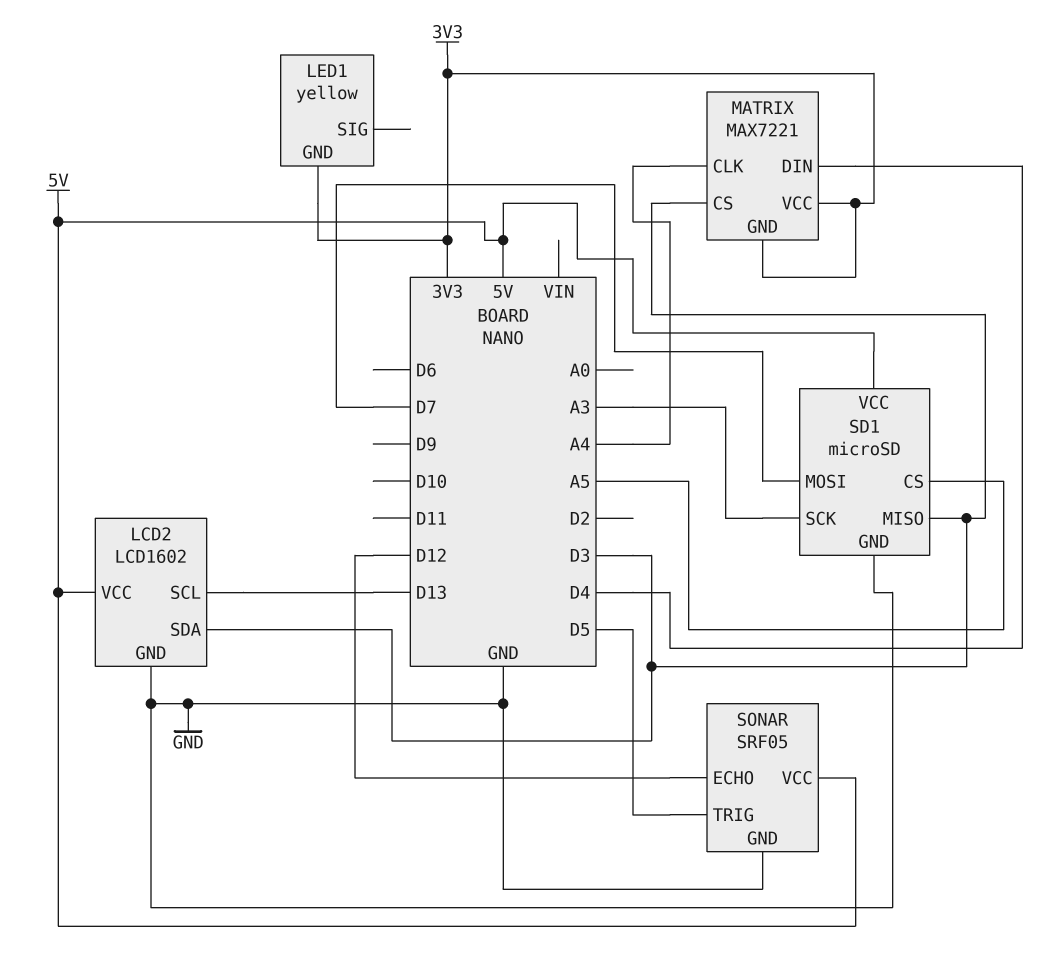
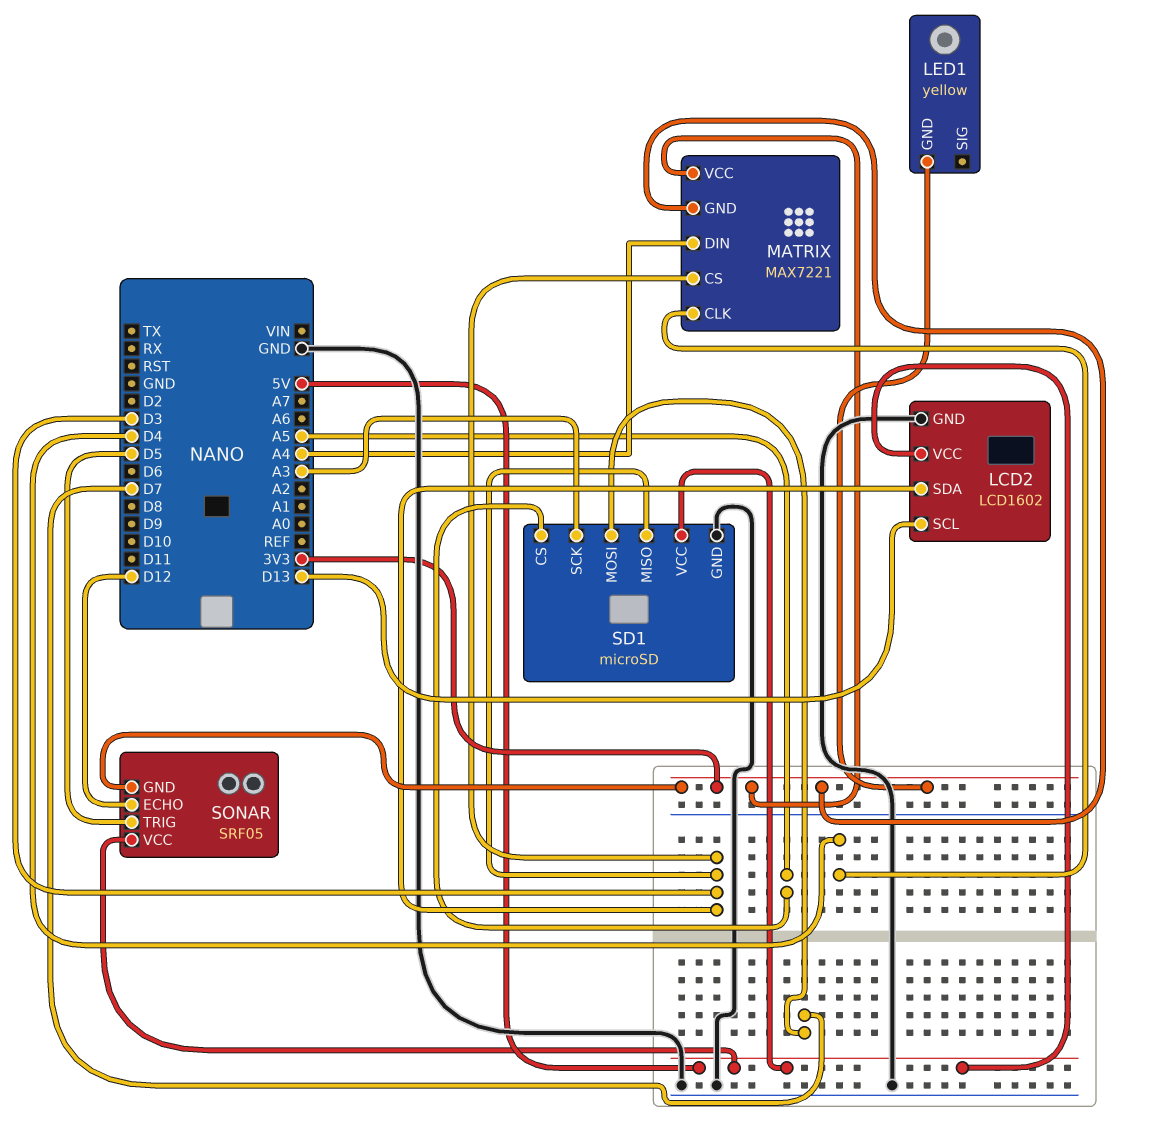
MATRIX pin CLK: A4 -> D4
MATRIX pin DIN: D4 -> A4
SONAR pin GND: GND -> 3V3

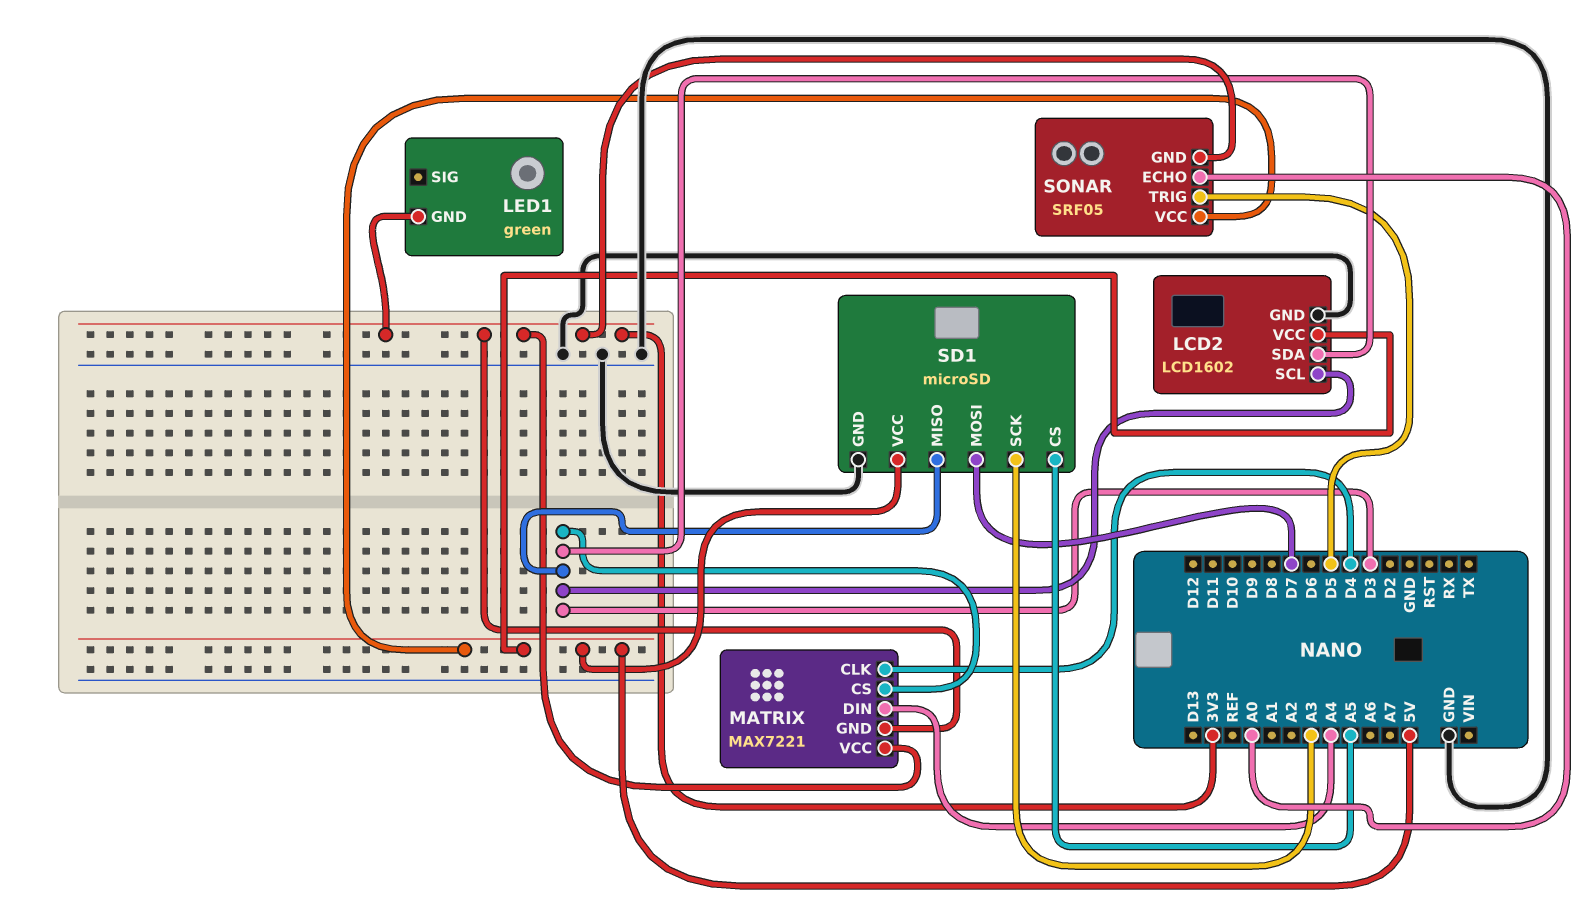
LCD2 pin SCL: D13 -> D3
LED1: yellow -> green
SONAR pin ECHO: D12 -> A0

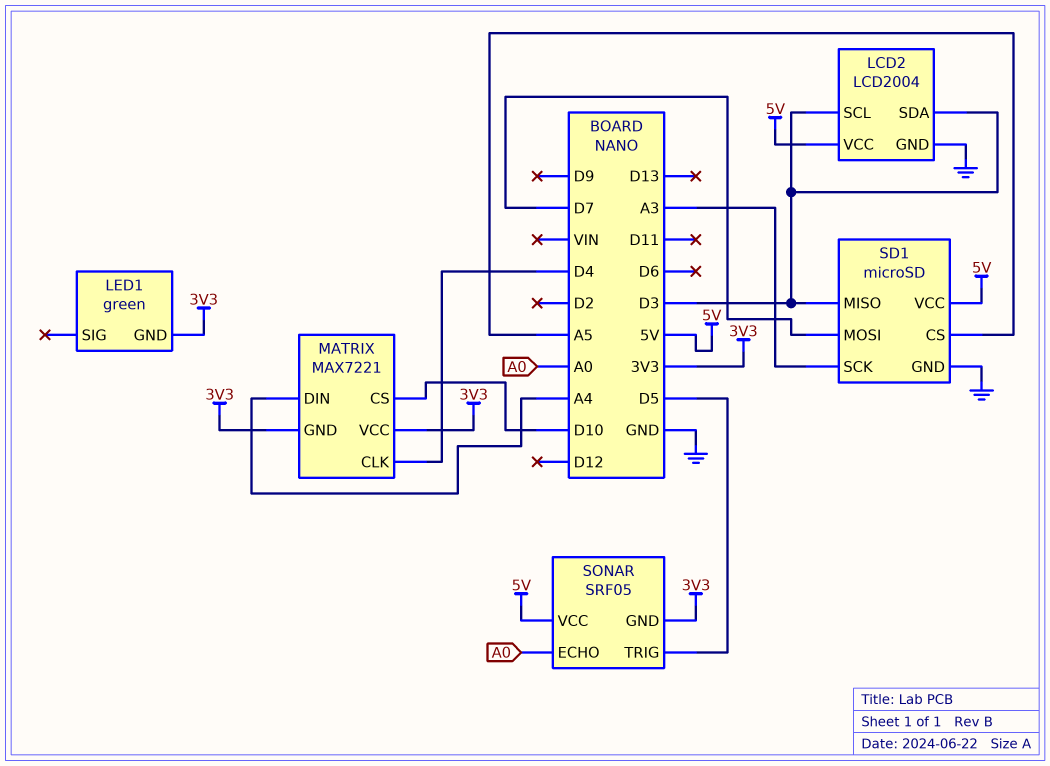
LCD2: LCD1602 -> LCD2004
MATRIX pin CS: D3 -> D10

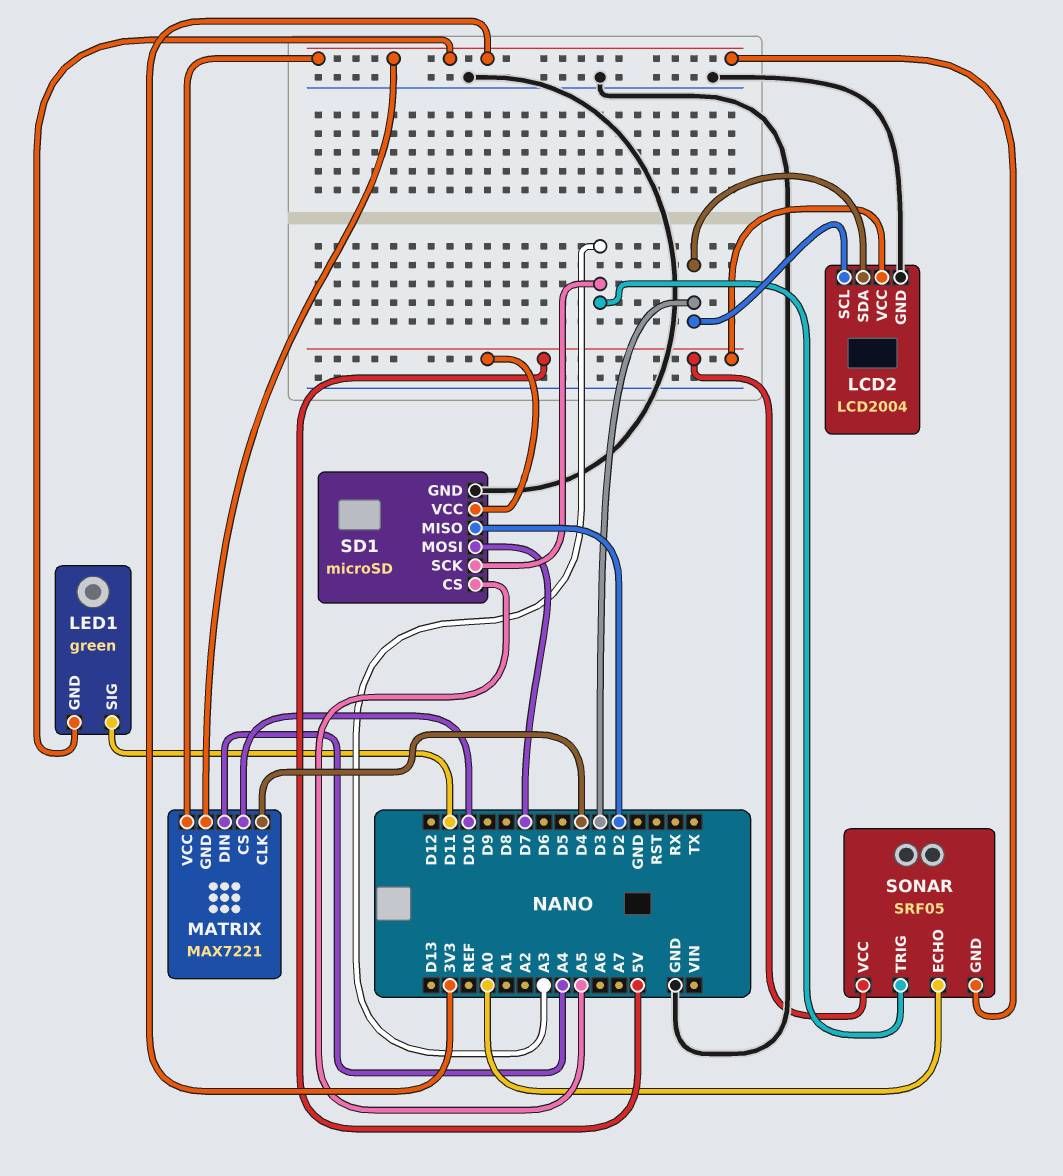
LED1 pin SIG: none -> D11
SD1 pin MISO: D3 -> D2
SONAR pin TRIG: D5 -> A3

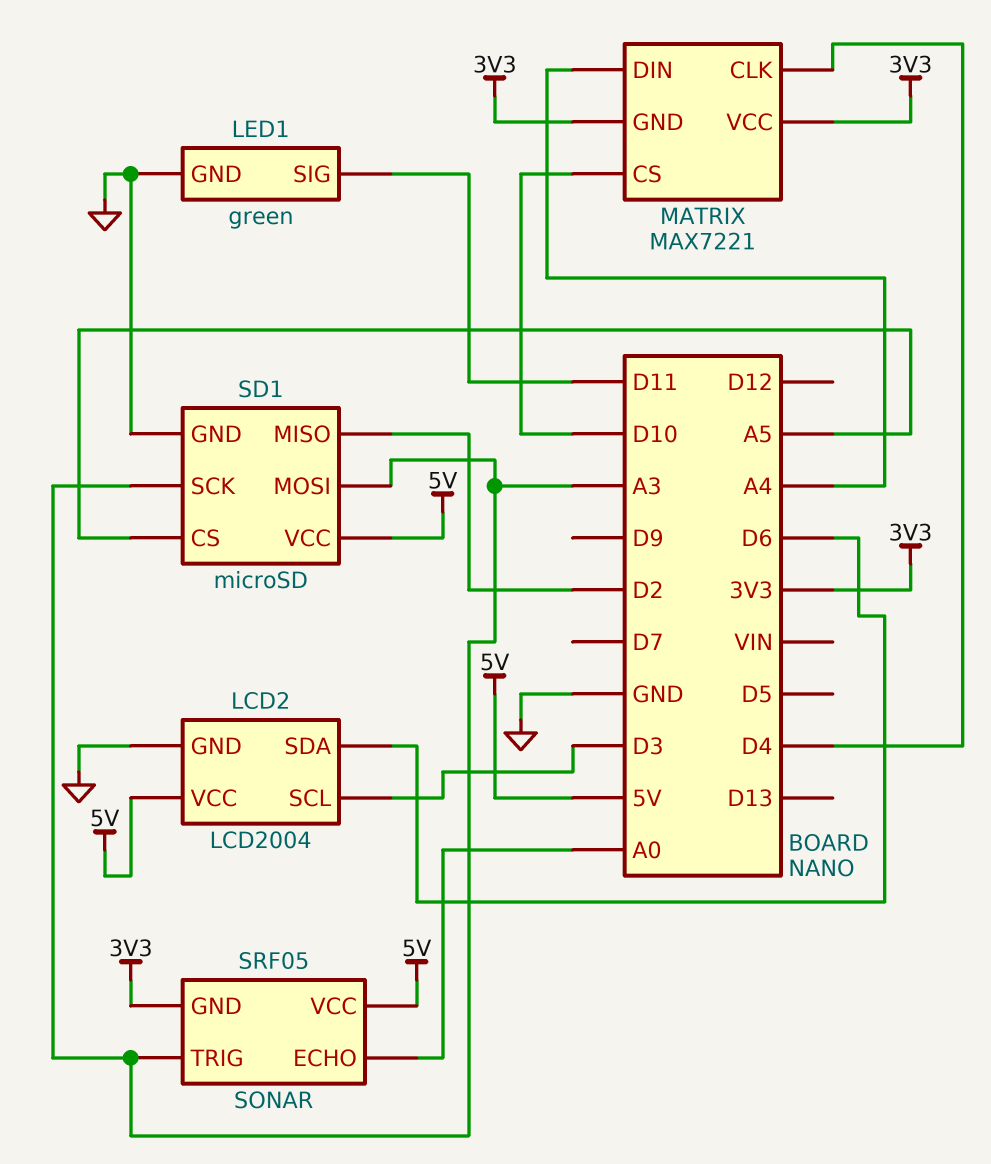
LCD2 pin SDA: D3 -> D6
LED1 pin GND: 3V3 -> GND
SD1 pin MOSI: D7 -> A3

